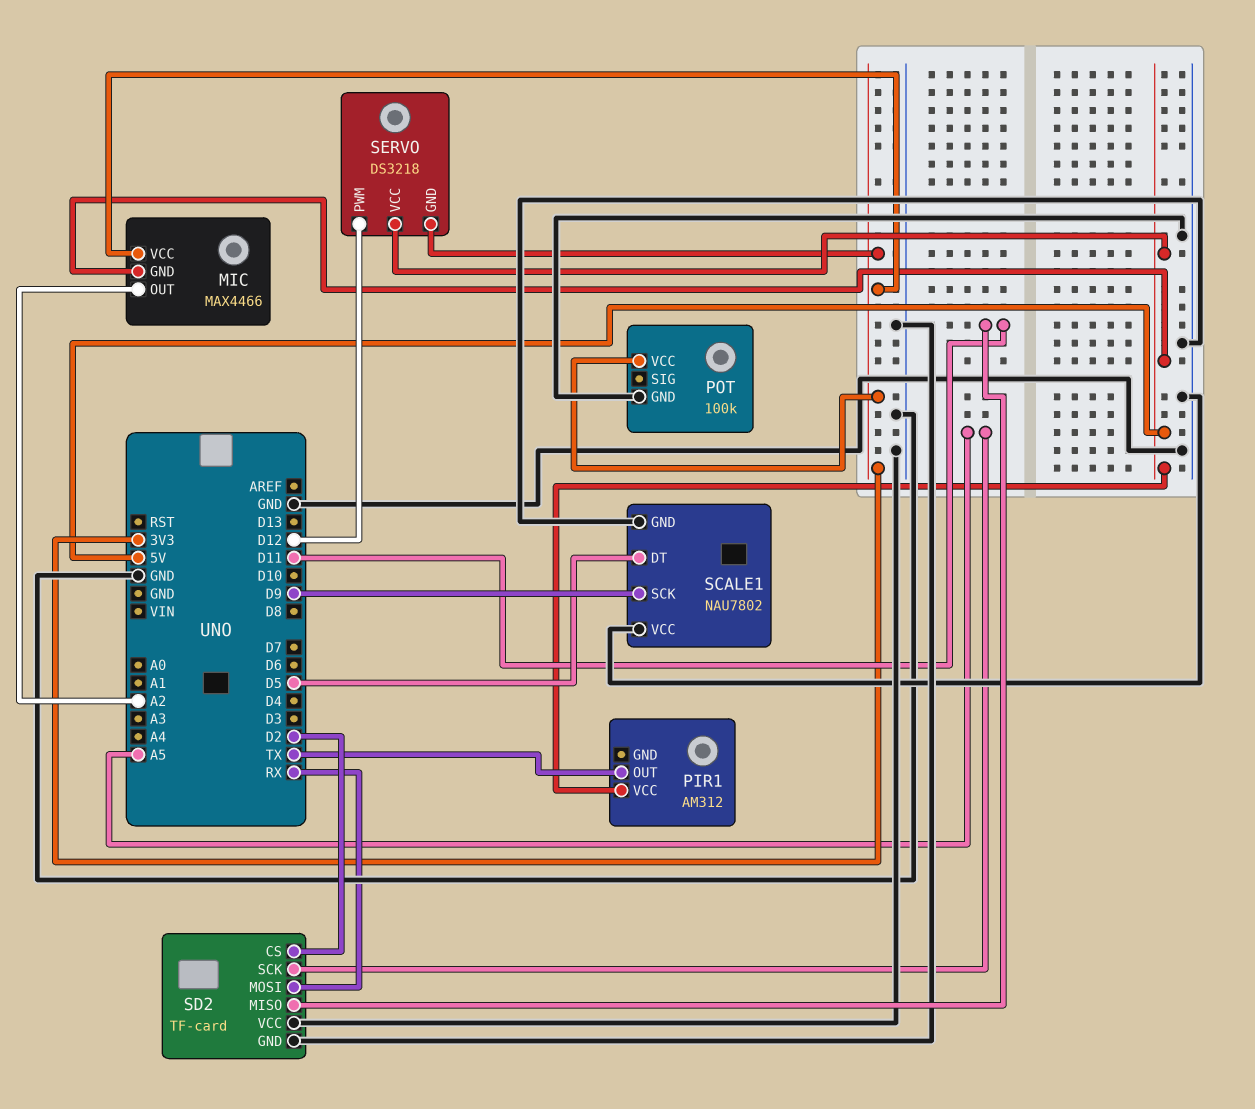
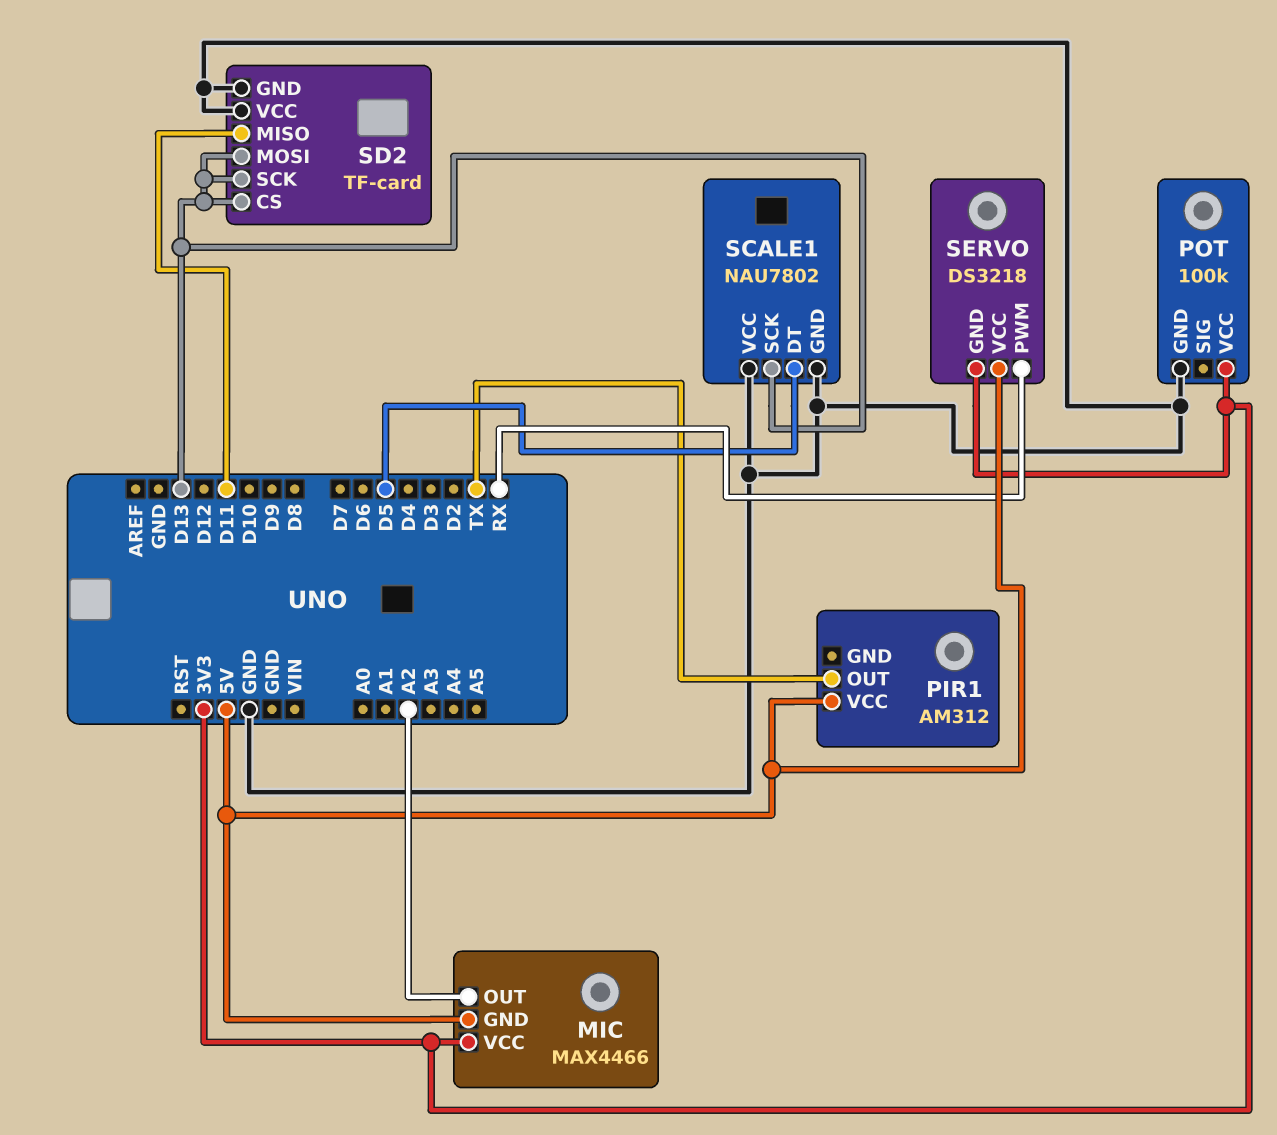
SCALE1 pin SCK: D9 -> D13
SD2 pin CS: D2 -> D13
SD2 pin MOSI: RX -> D13
SD2 pin SCK: A5 -> D13
SERVO pin PWM: D12 -> RX

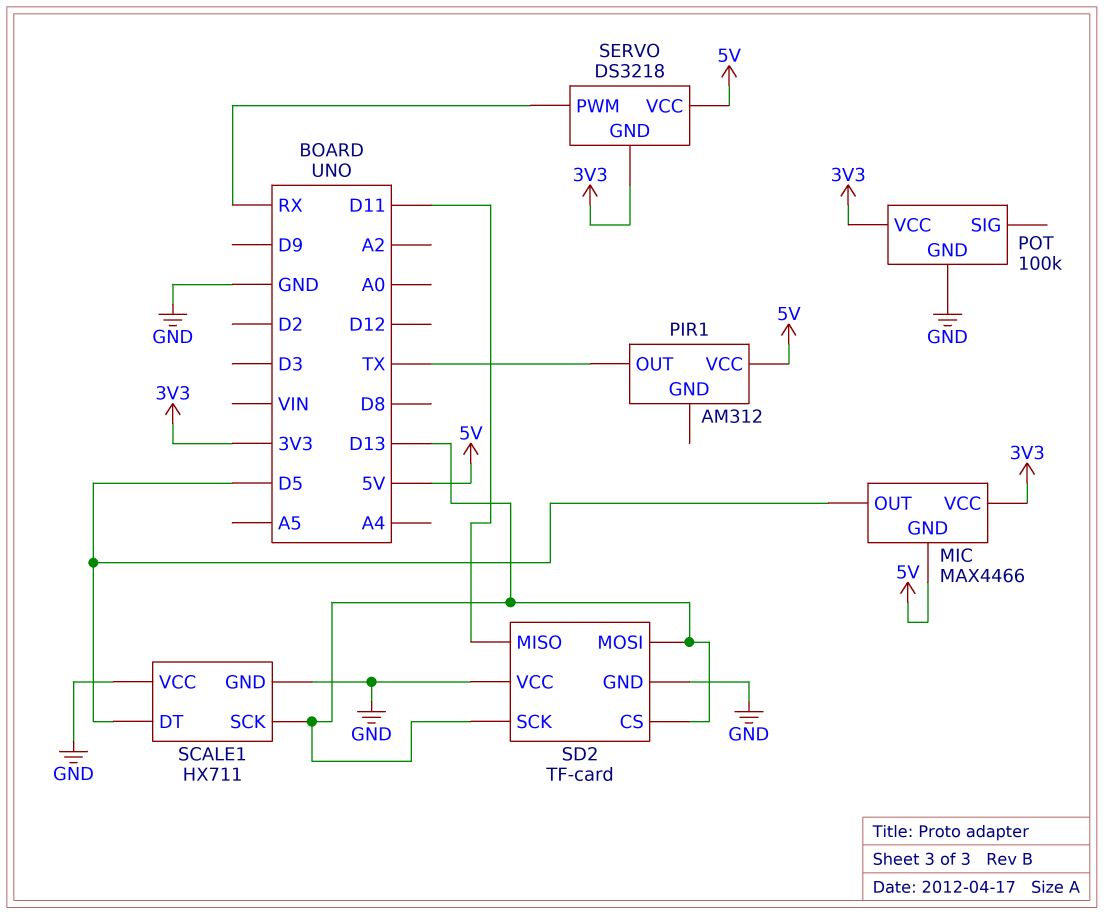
MIC pin OUT: A2 -> D5
SCALE1: NAU7802 -> HX711

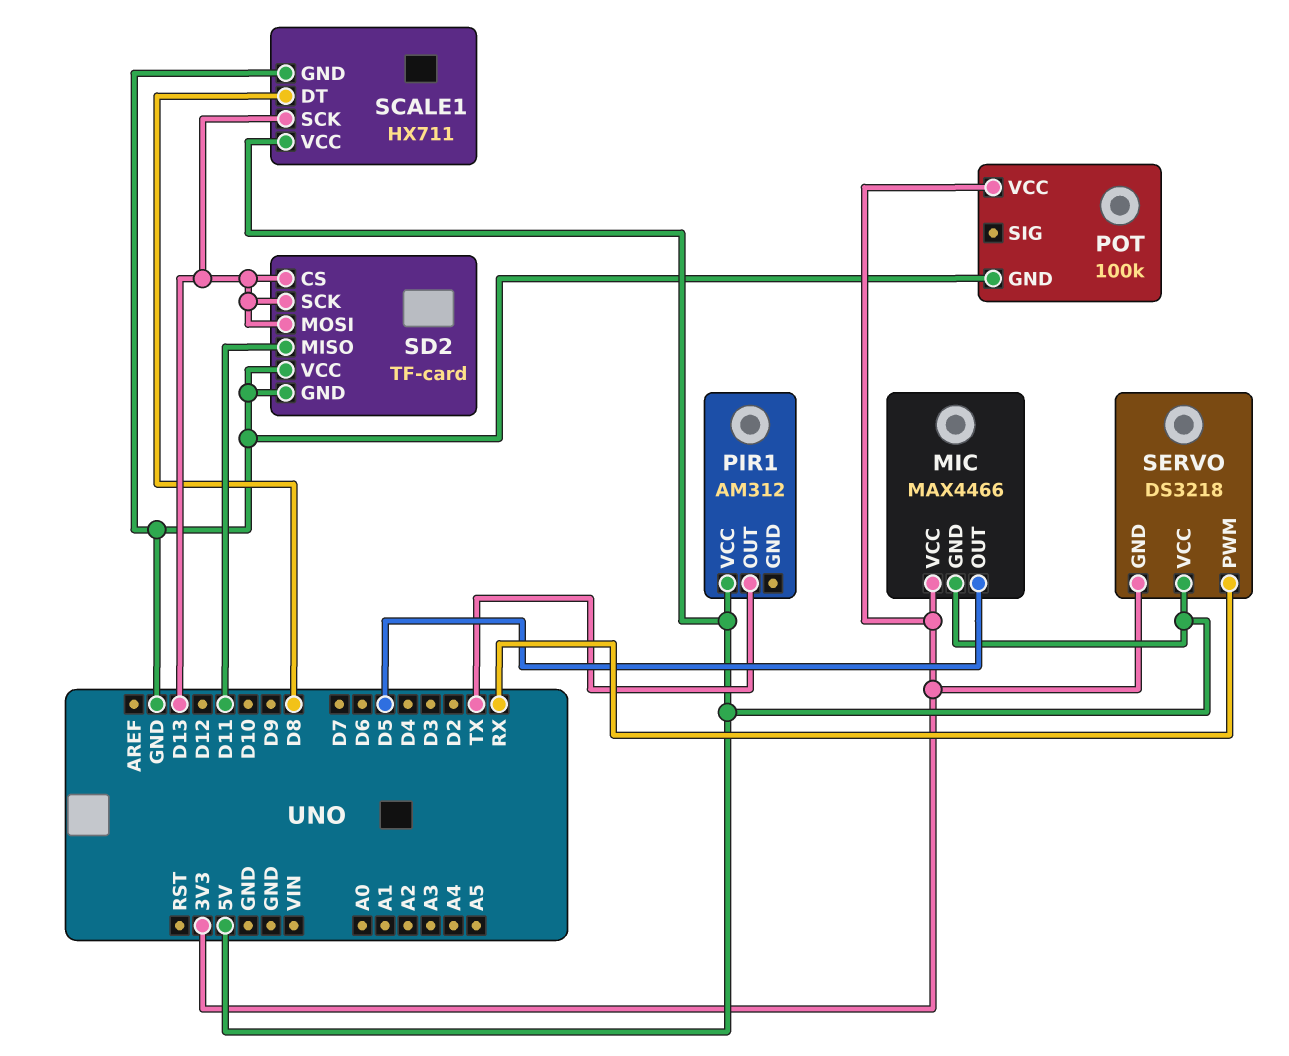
SCALE1 pin DT: D5 -> D8
SCALE1 pin VCC: GND -> 5V

